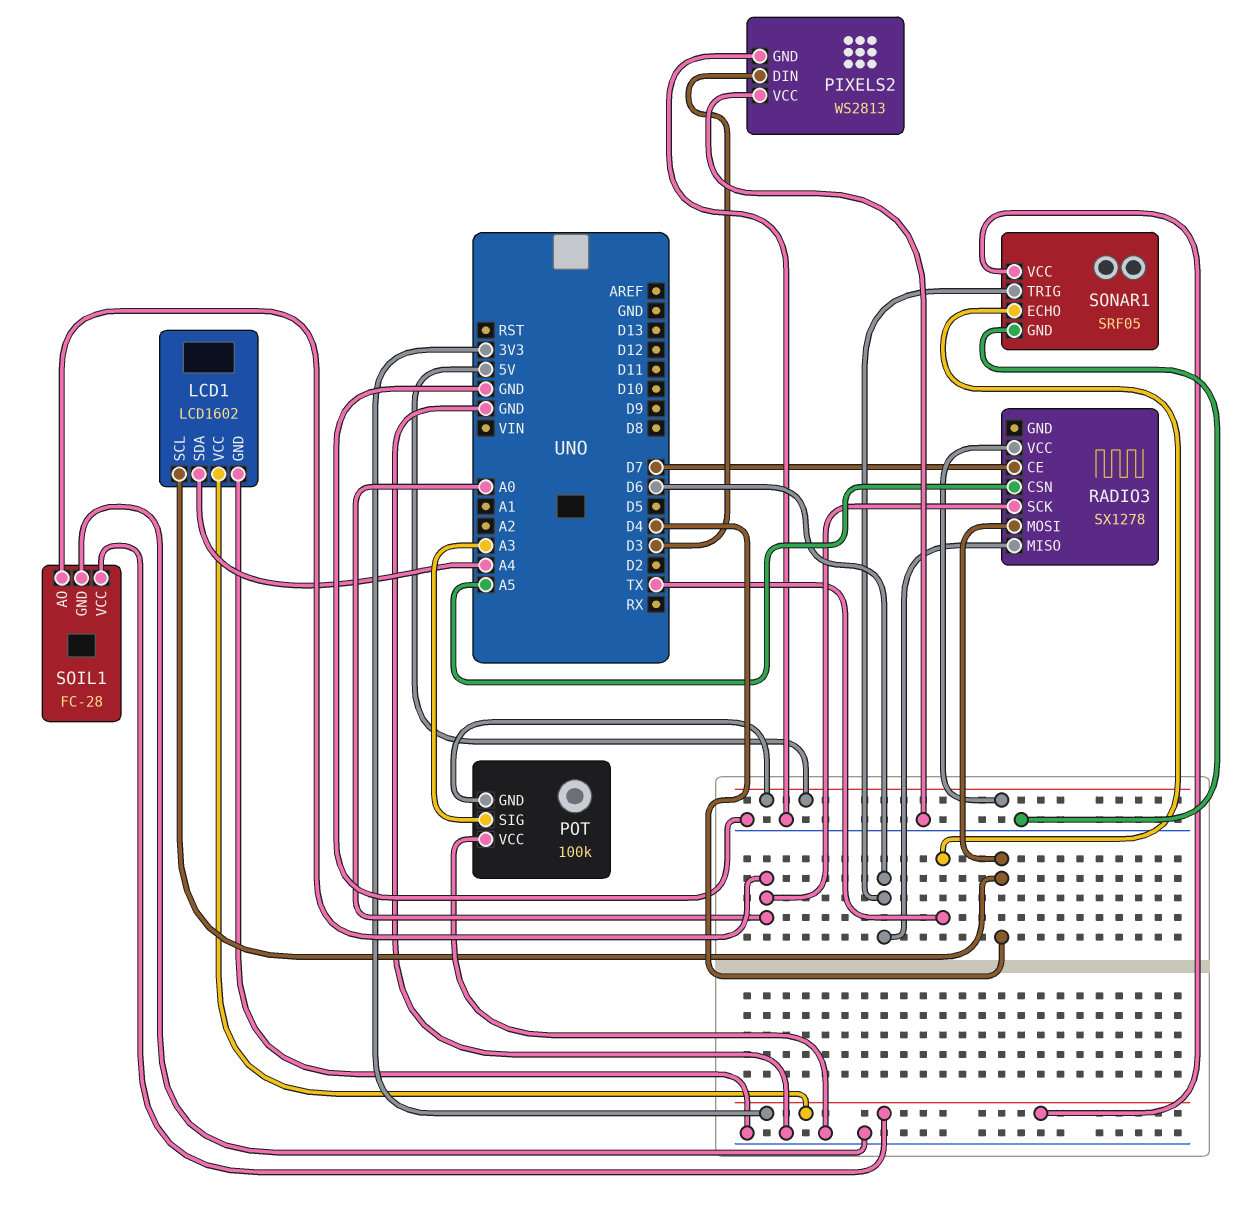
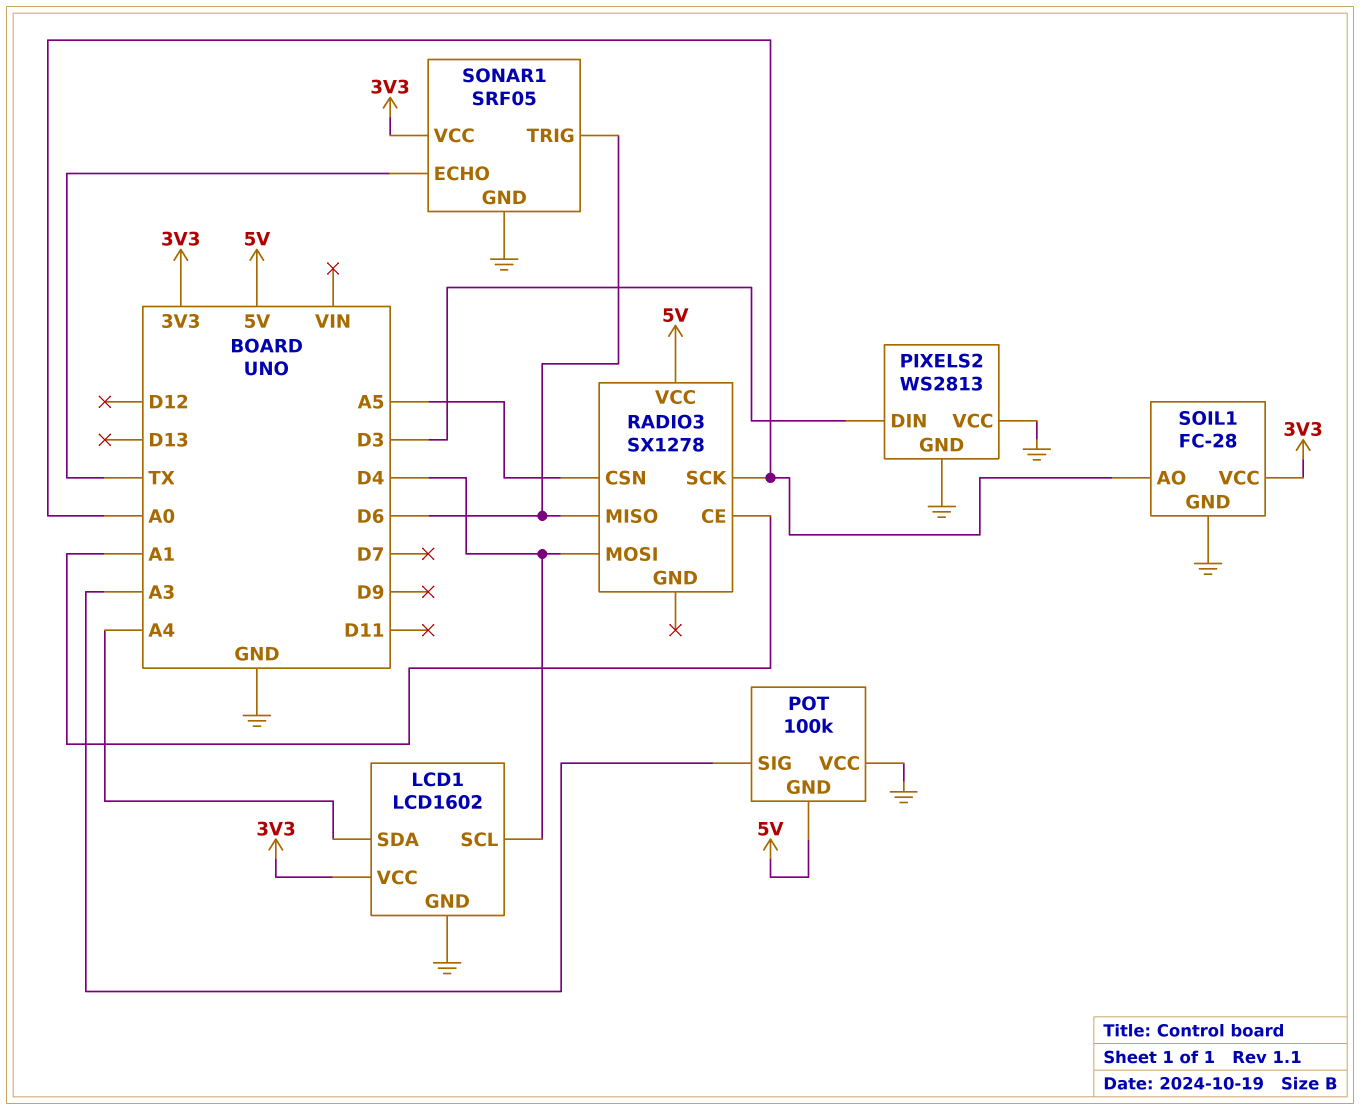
RADIO3 pin CE: D7 -> A1

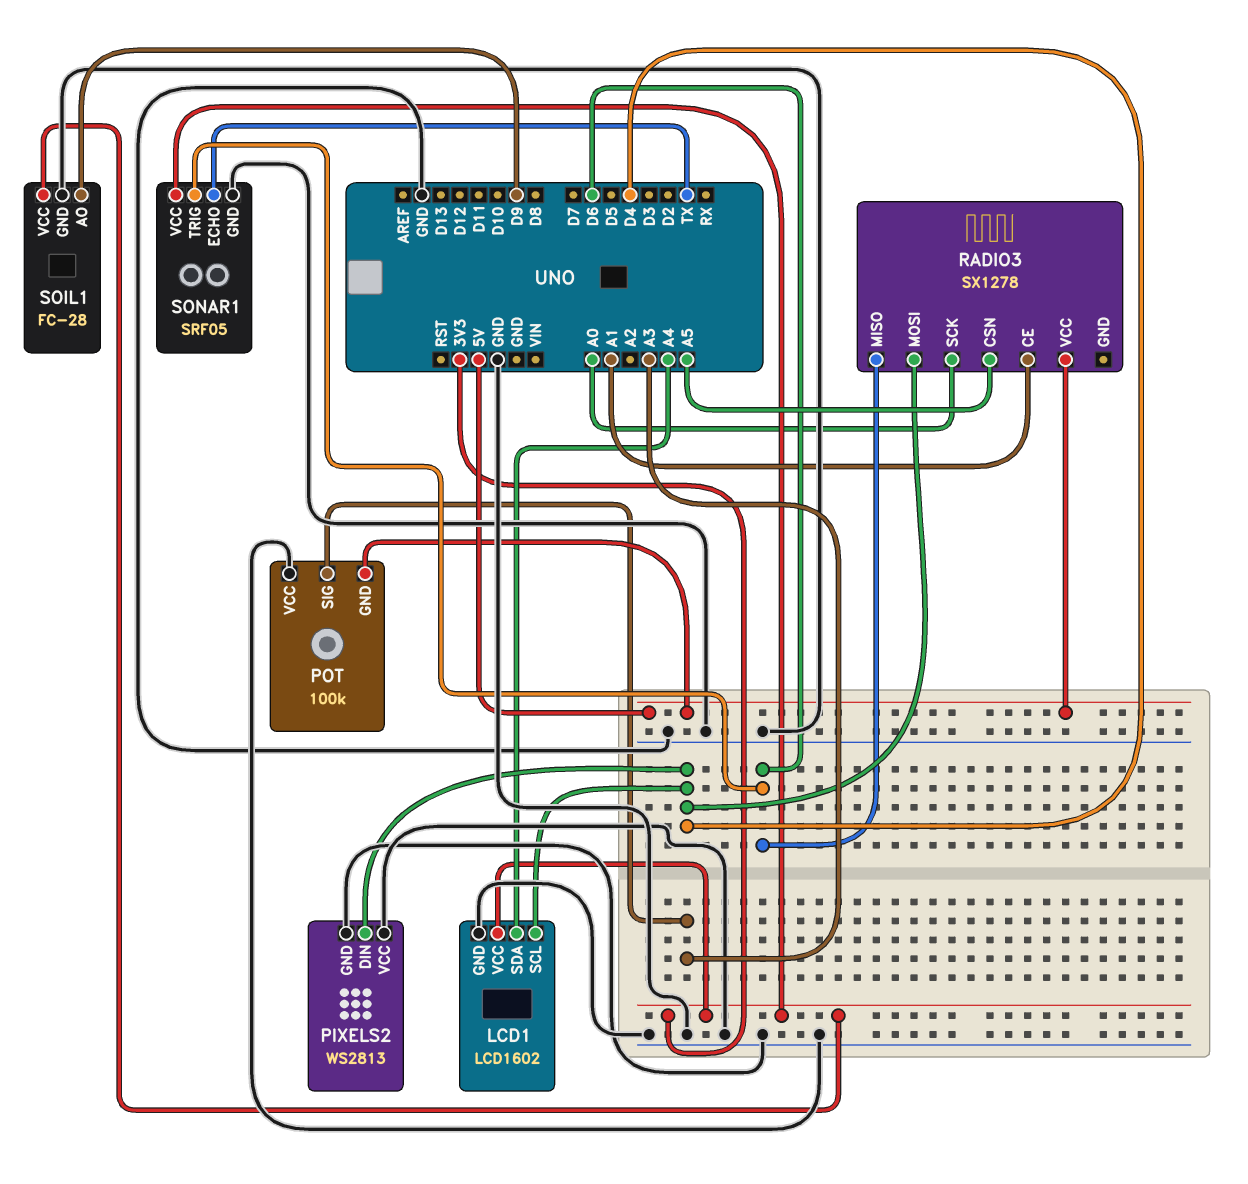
PIXELS2 pin DIN: D3 -> D4
SOIL1 pin AO: A0 -> D9

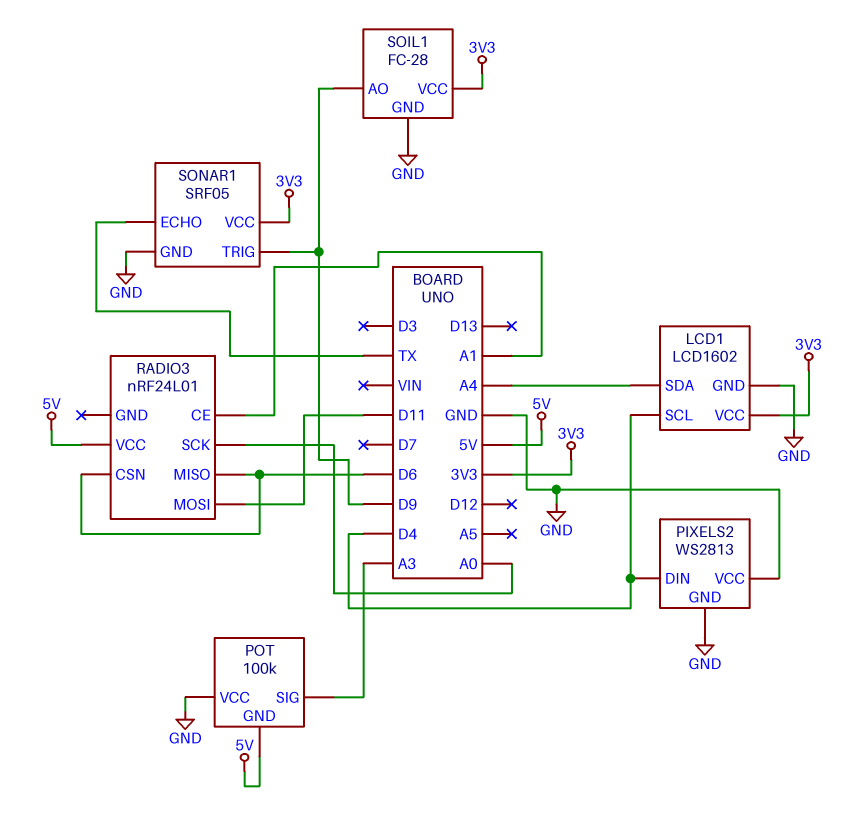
RADIO3: SX1278 -> nRF24L01
RADIO3 pin CSN: A5 -> D6
RADIO3 pin MOSI: D4 -> D11
SONAR1 pin TRIG: D6 -> D9

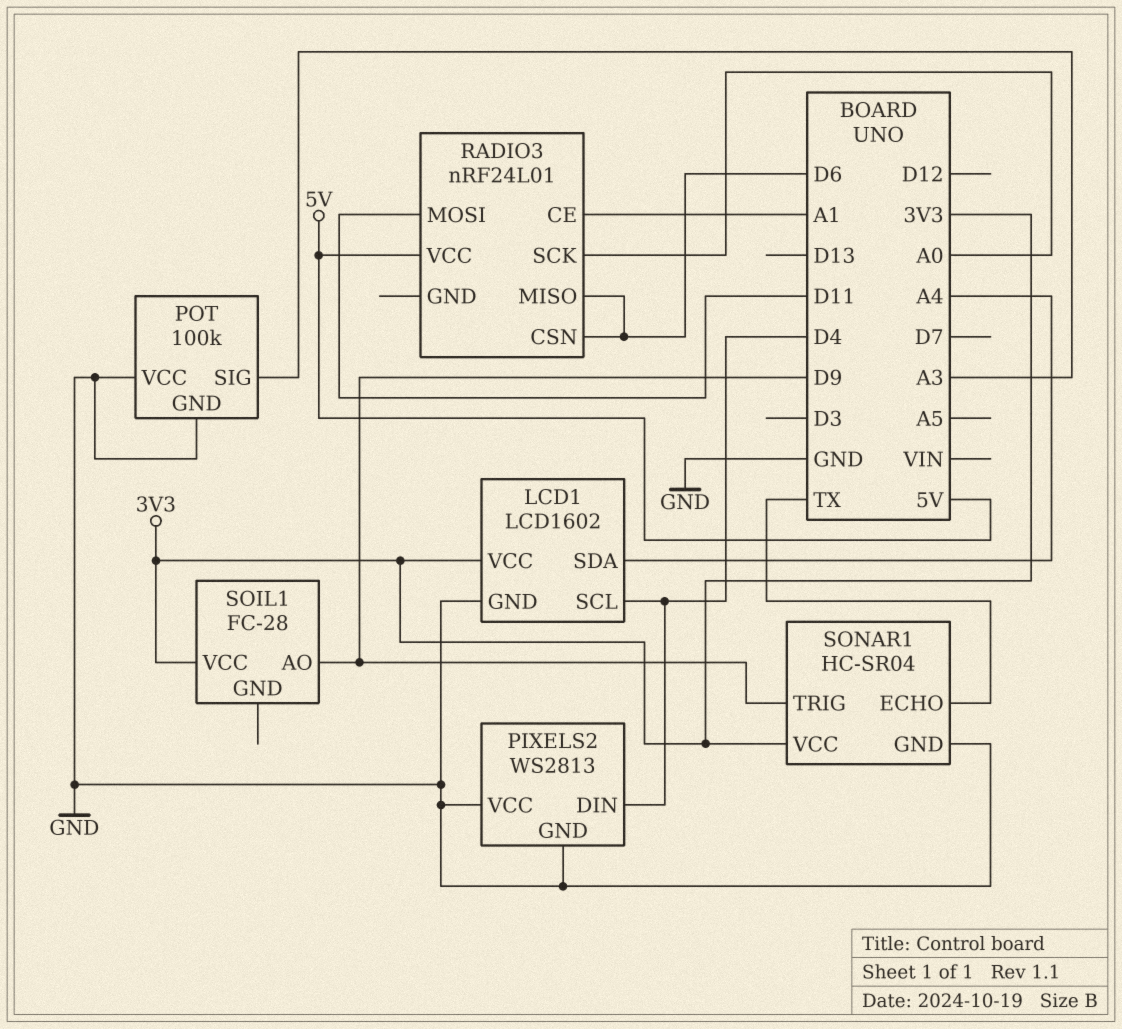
POT pin GND: 5V -> GND
SOIL1 pin GND: GND -> none
SONAR1: SRF05 -> HC-SR04

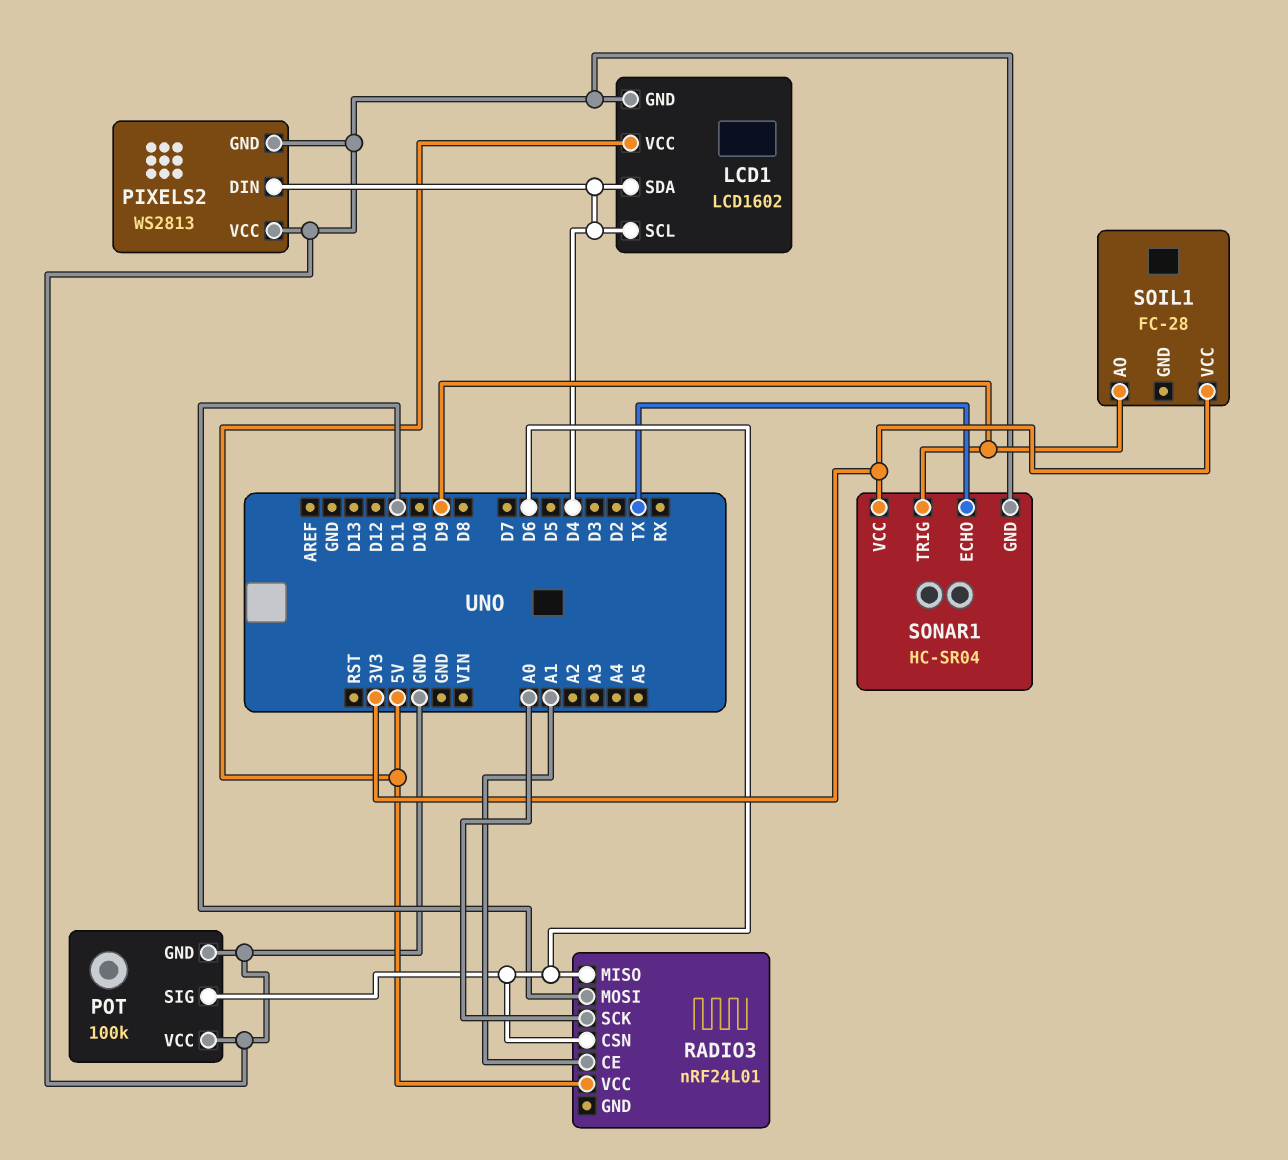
LCD1 pin SDA: A4 -> D4
LCD1 pin VCC: 3V3 -> 5V
POT pin SIG: A3 -> D6

